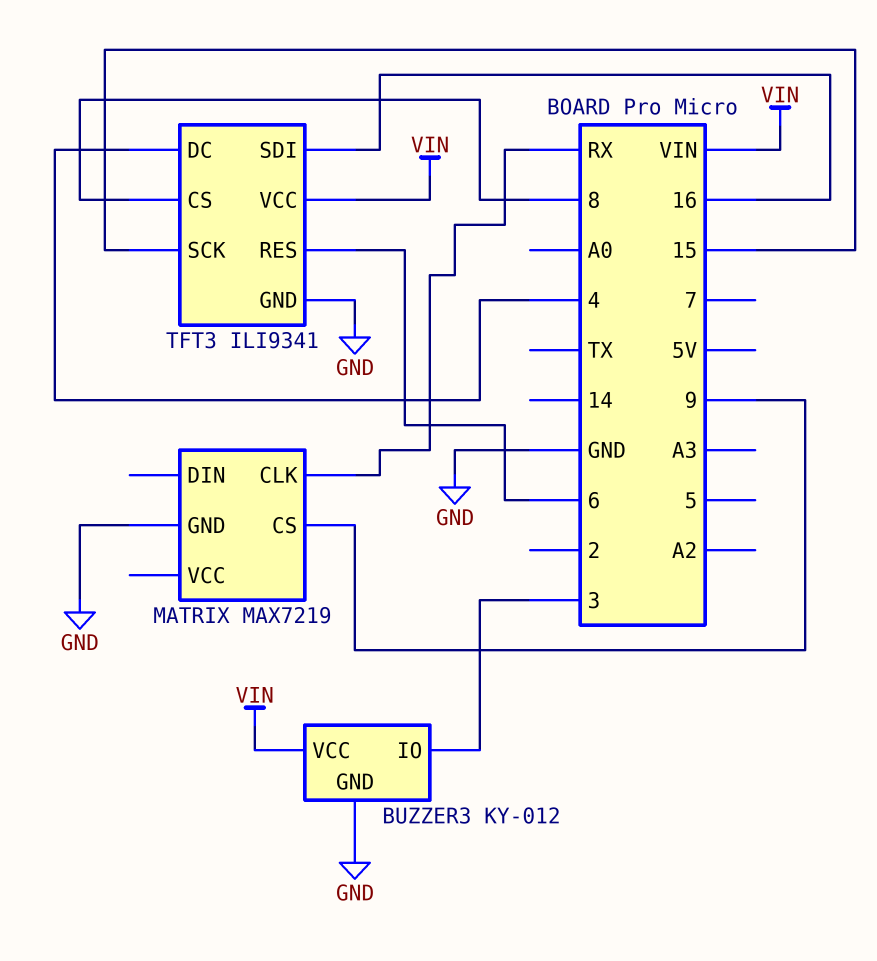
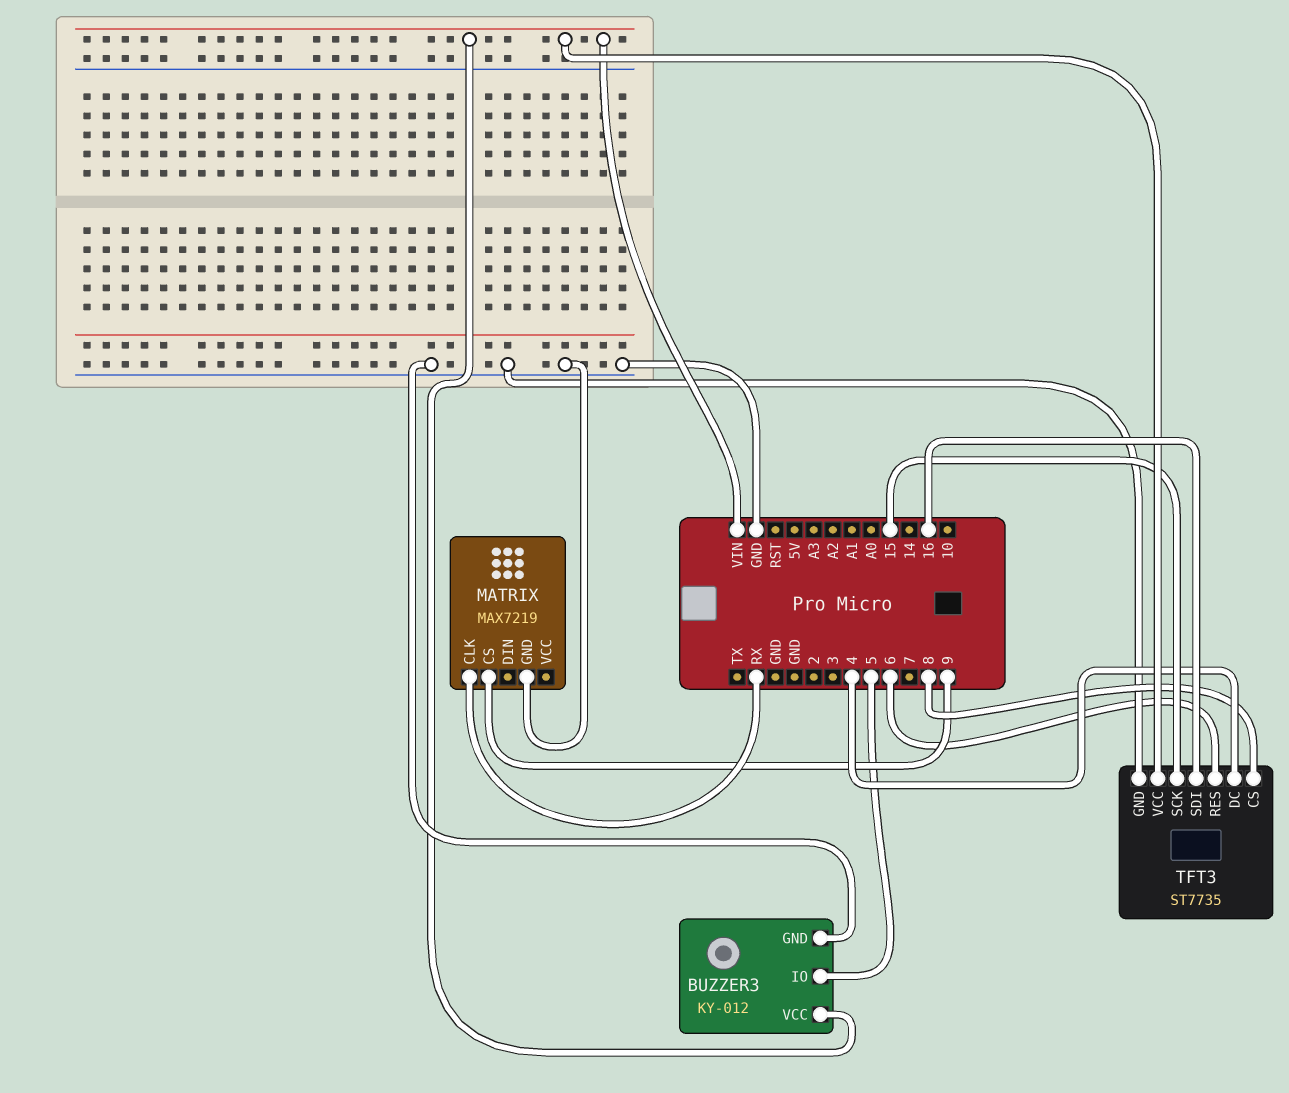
BUZZER3 pin IO: 3 -> 5
TFT3: ILI9341 -> ST7735

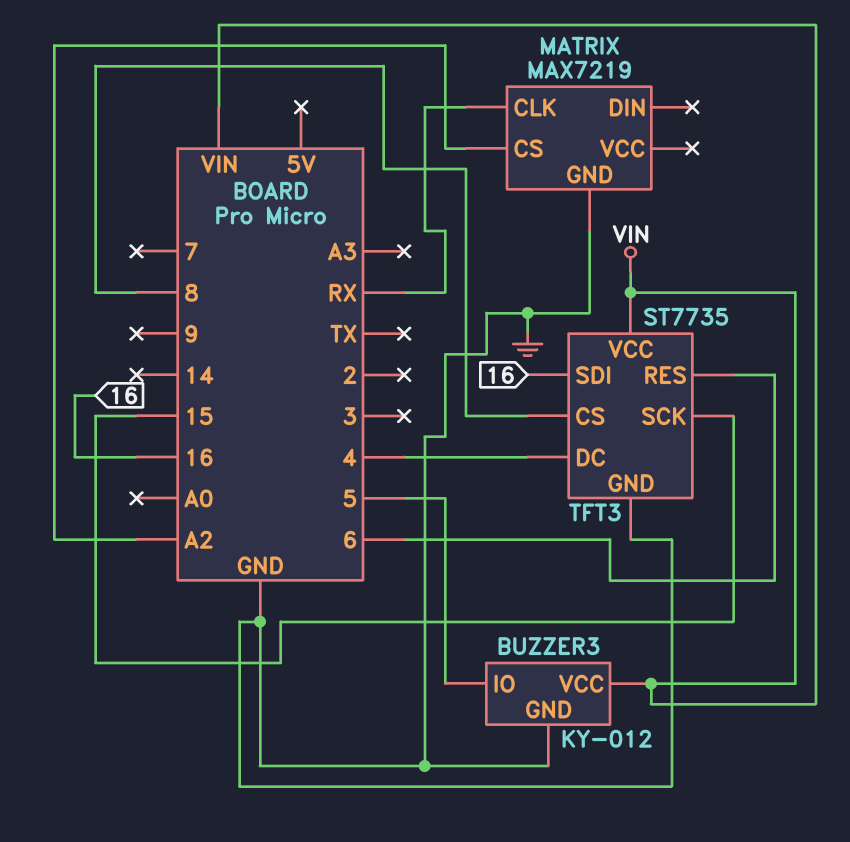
MATRIX pin CS: 9 -> A2

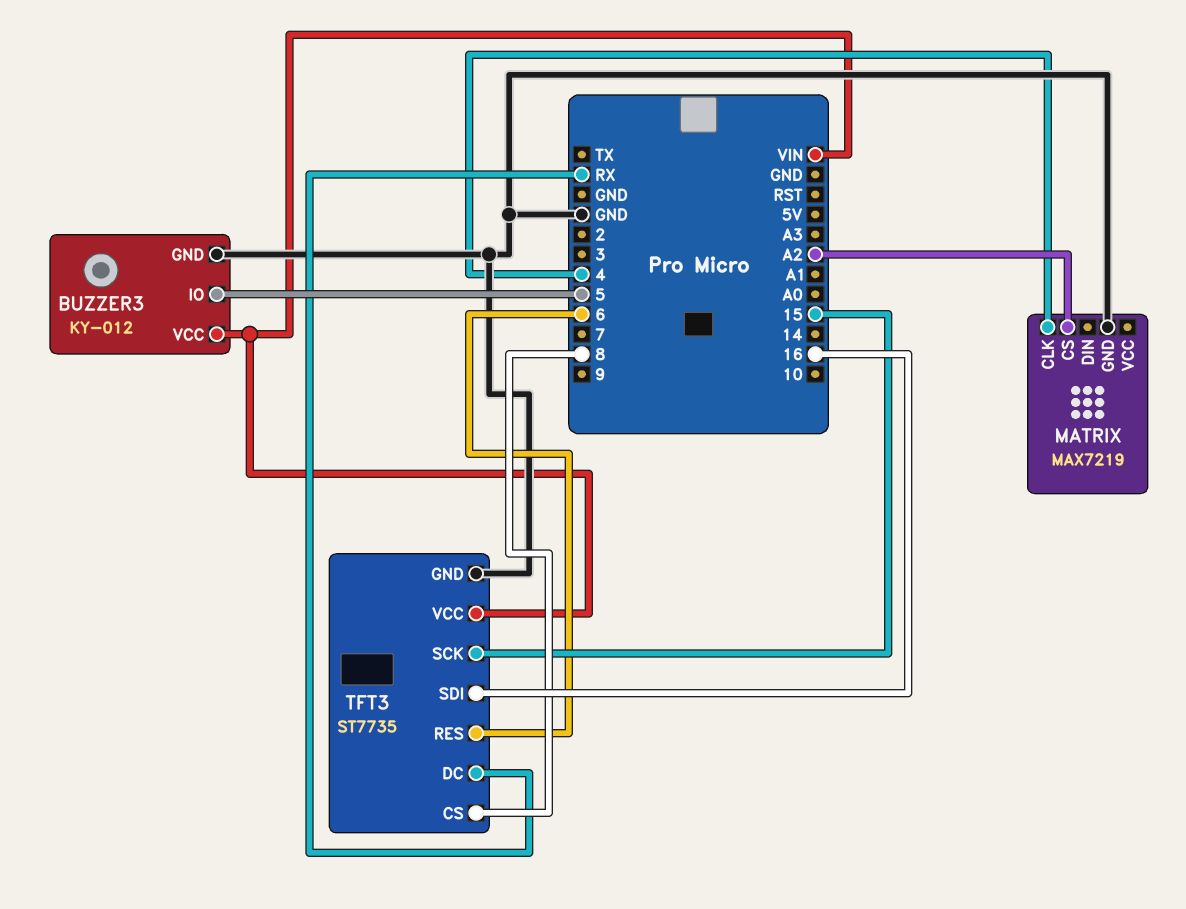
MATRIX pin CLK: RX -> 4
TFT3 pin DC: 4 -> RX

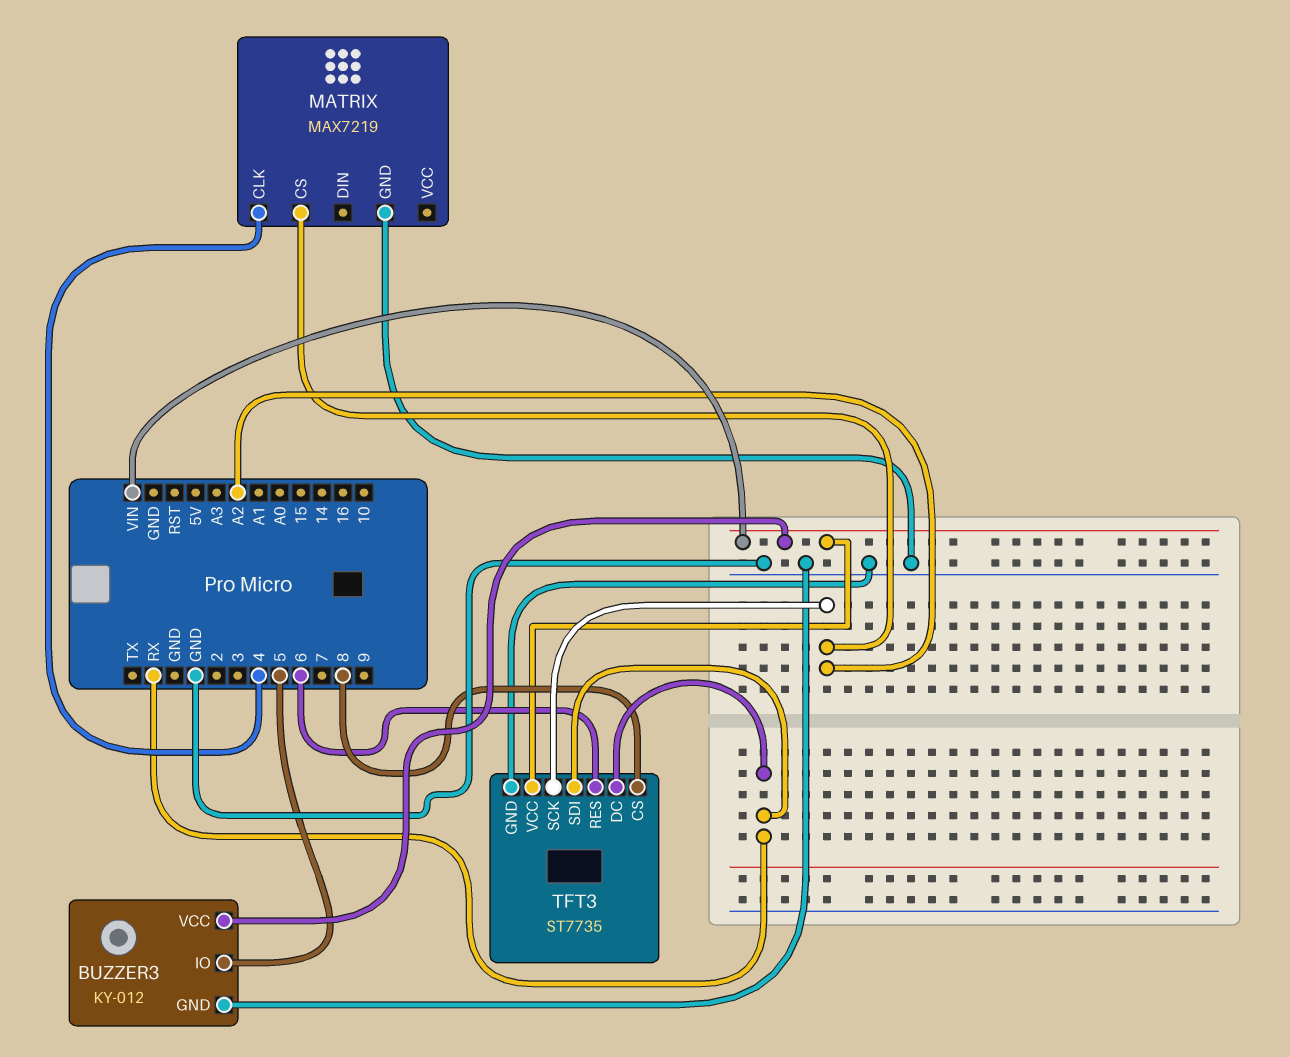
TFT3 pin SCK: 15 -> A2
TFT3 pin SDI: 16 -> RX

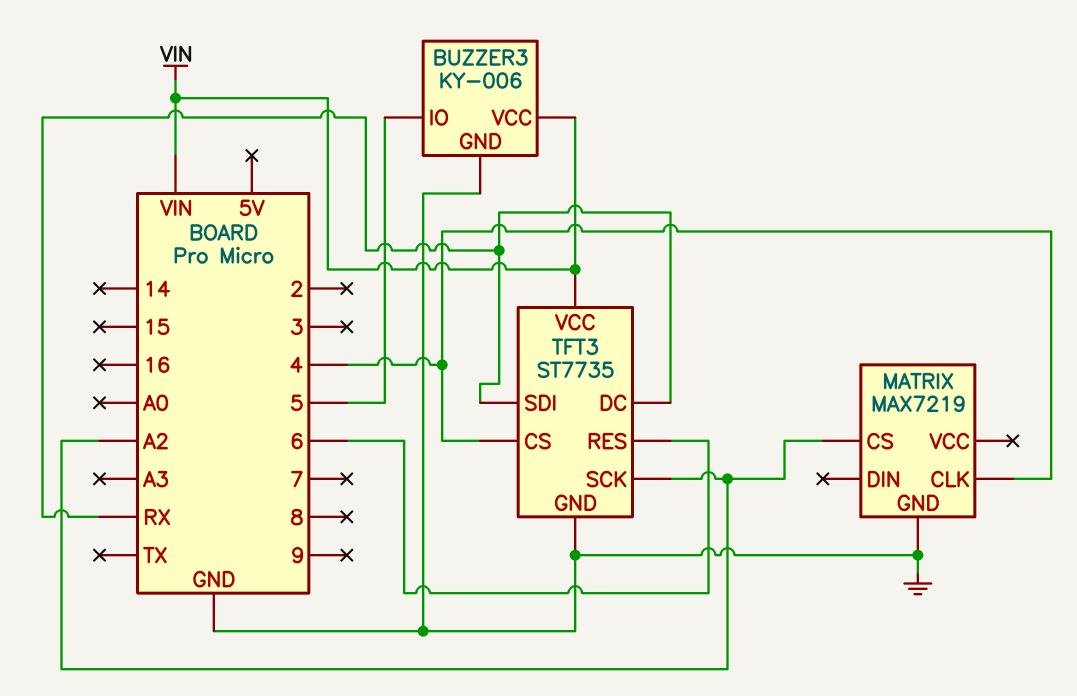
BUZZER3: KY-012 -> KY-006
TFT3 pin CS: 8 -> 4

